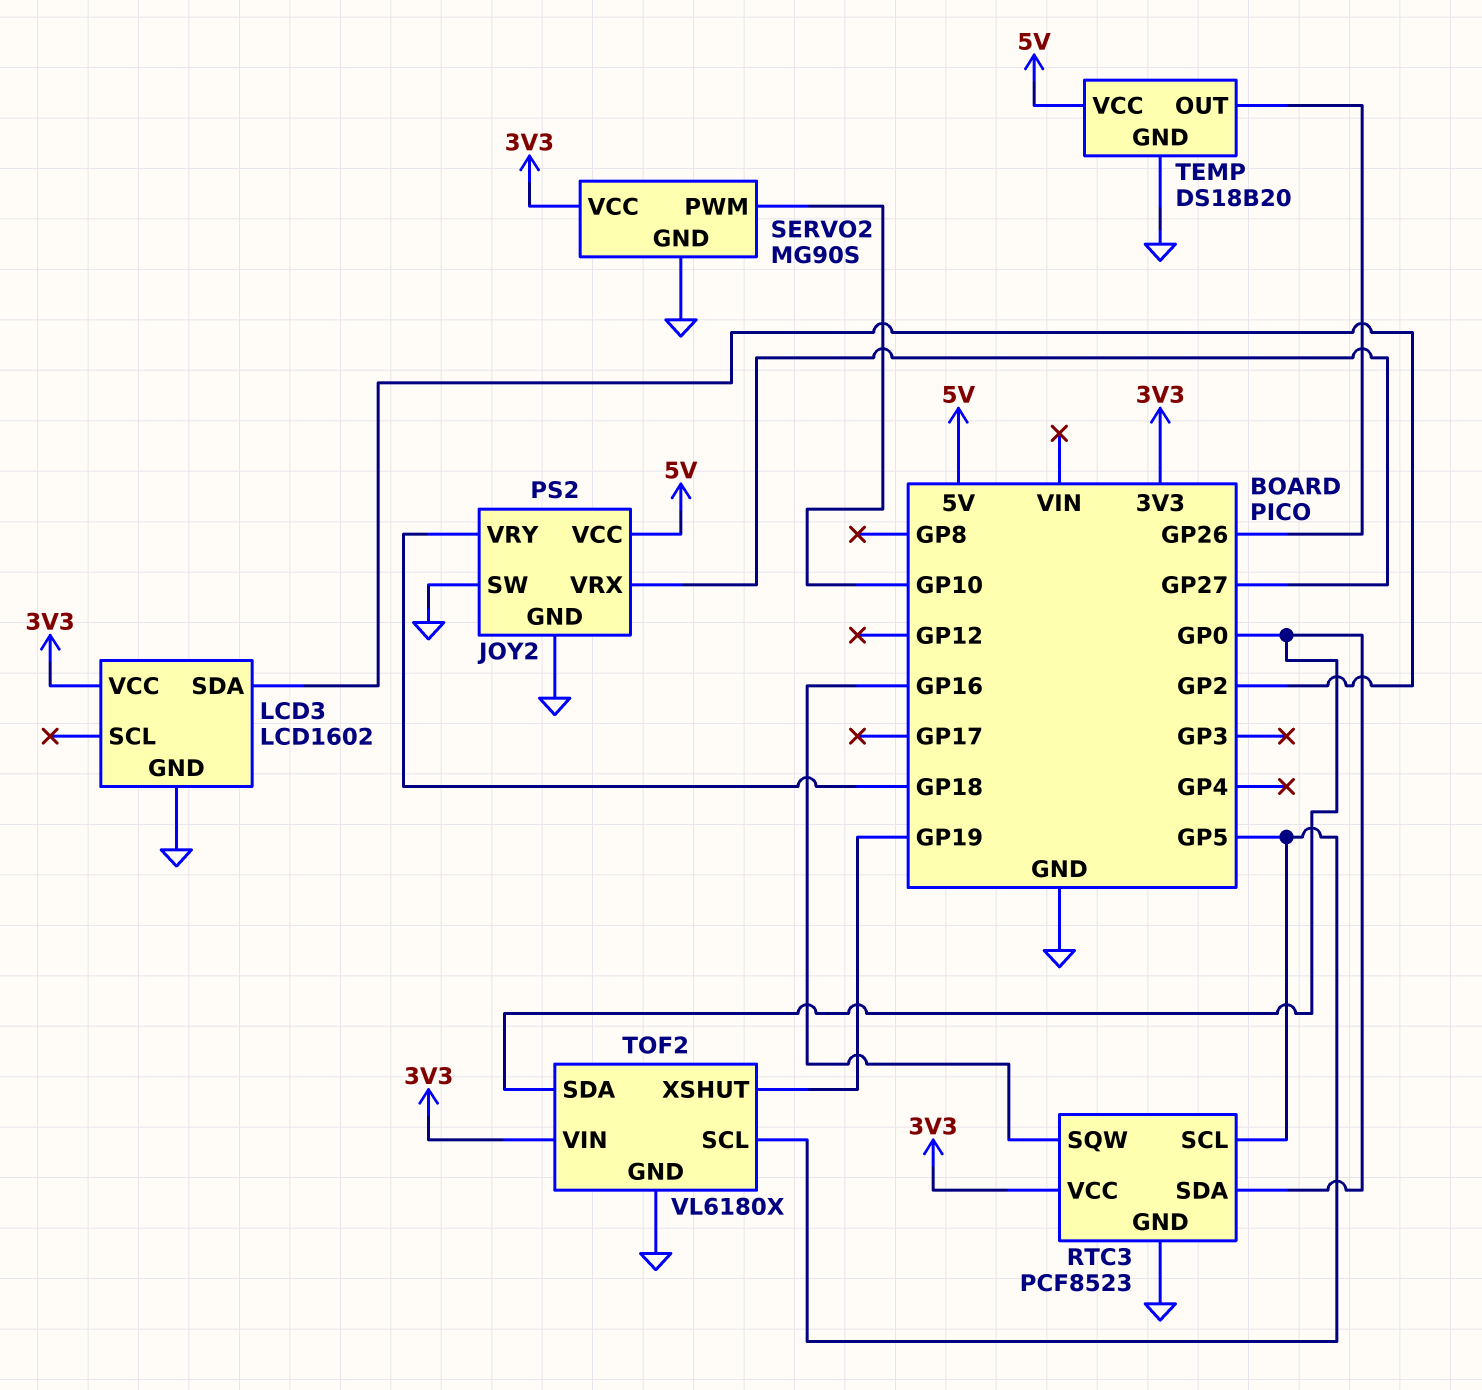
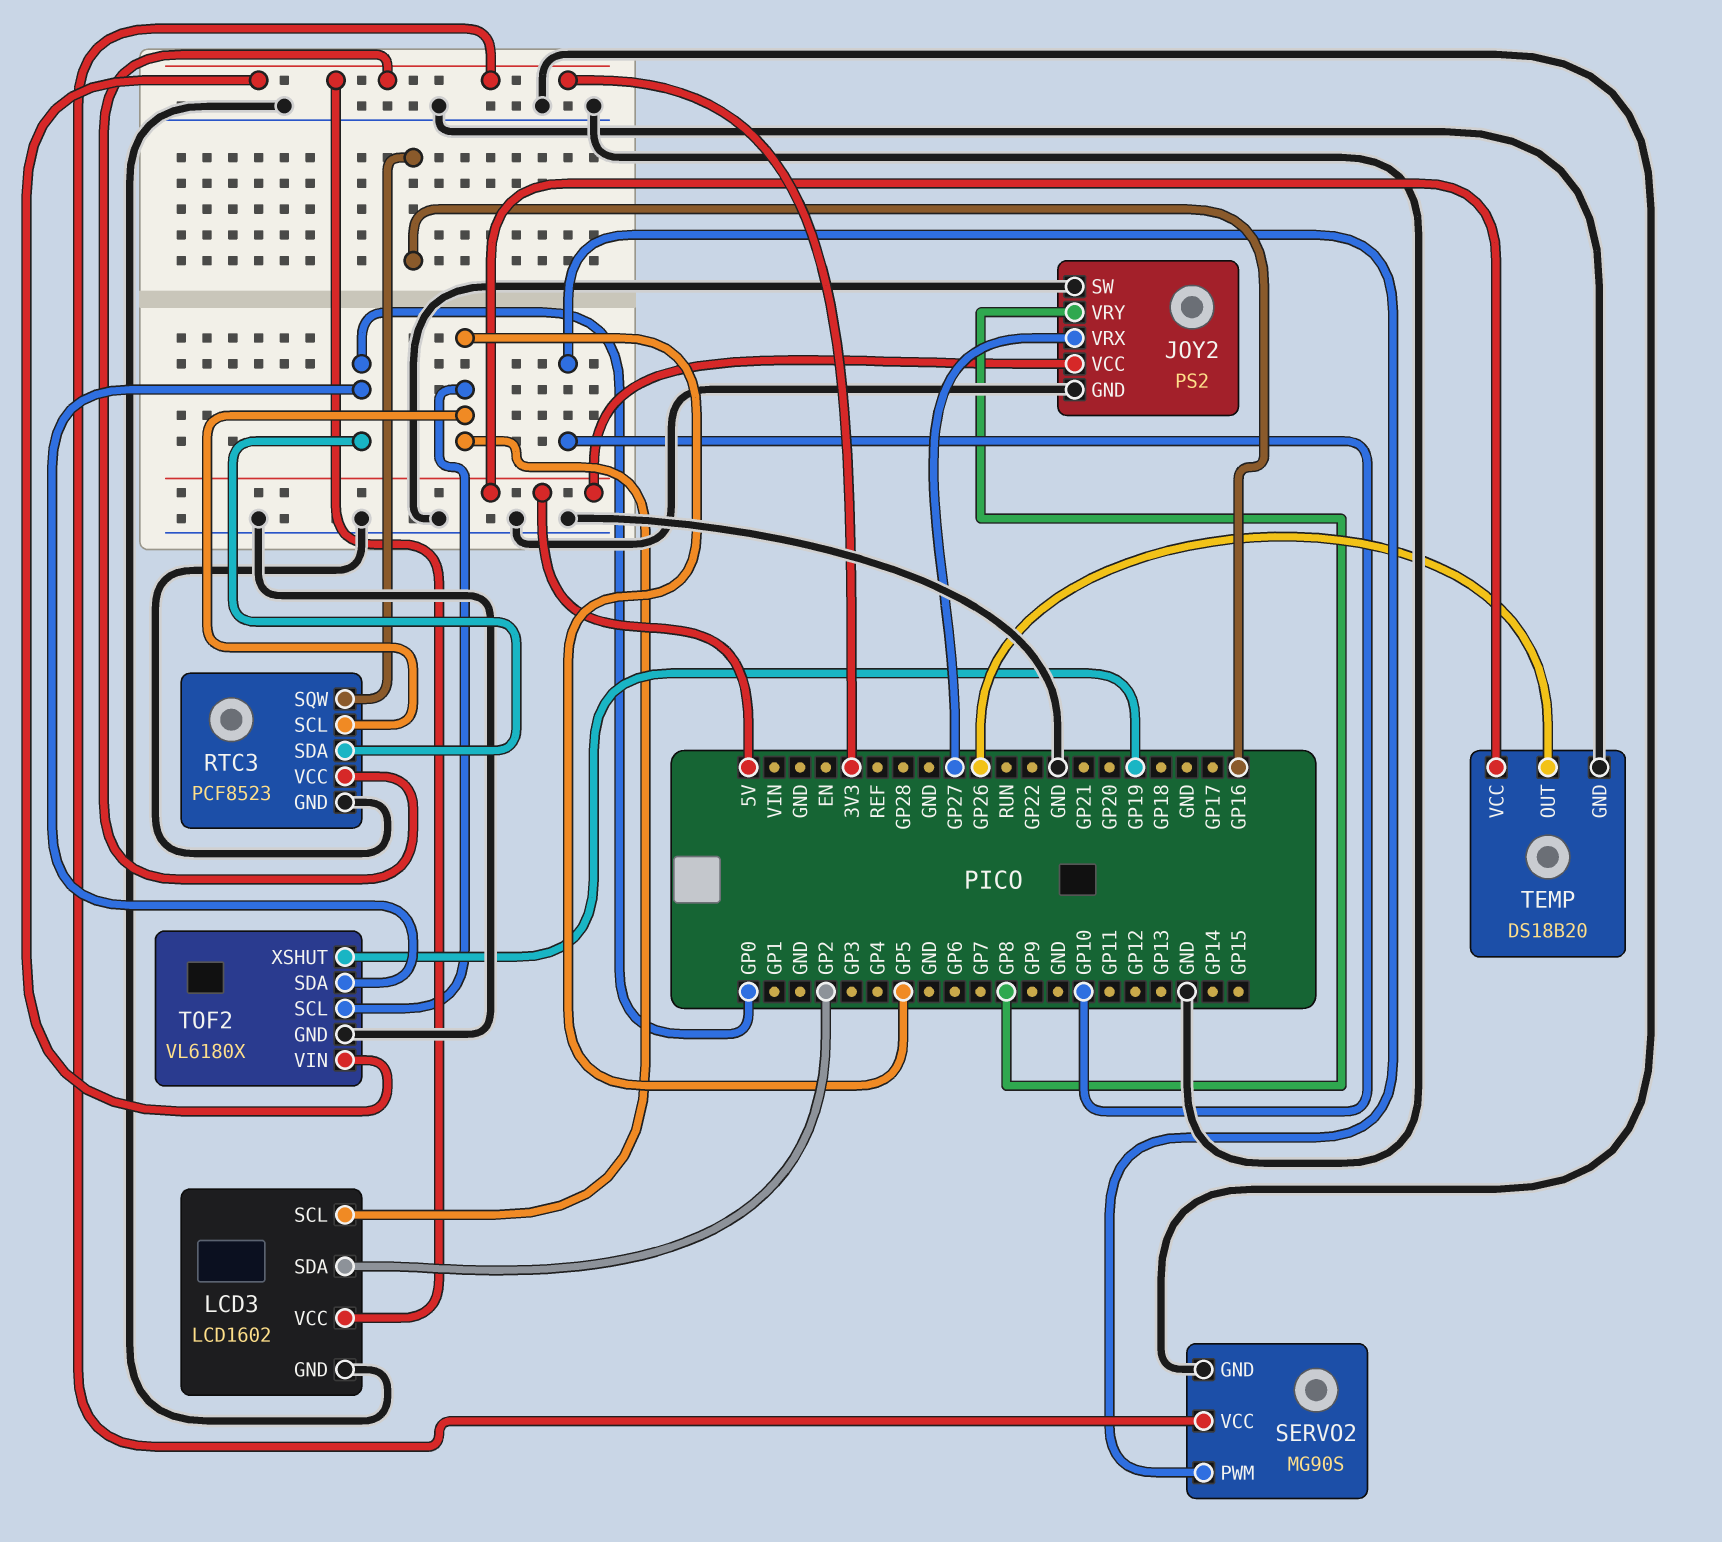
JOY2 pin VRY: GP18 -> GP8
LCD3 pin SCL: none -> GP5

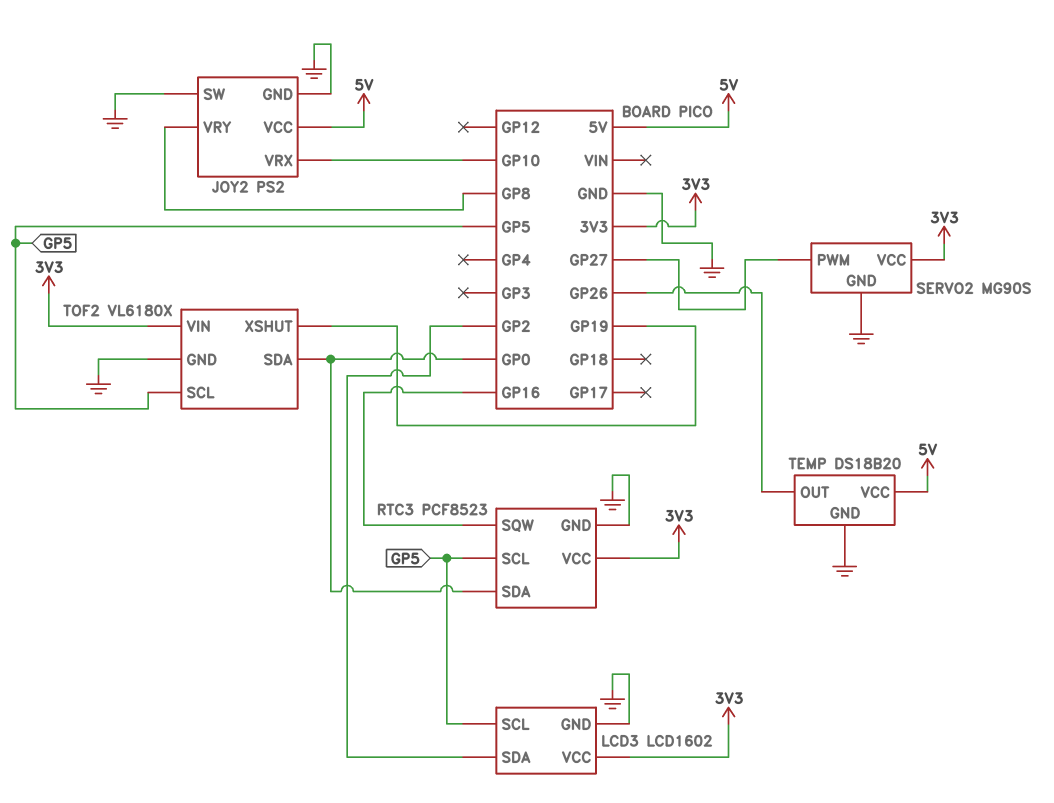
JOY2 pin VRX: GP27 -> GP10
SERVO2 pin PWM: GP10 -> GP27

